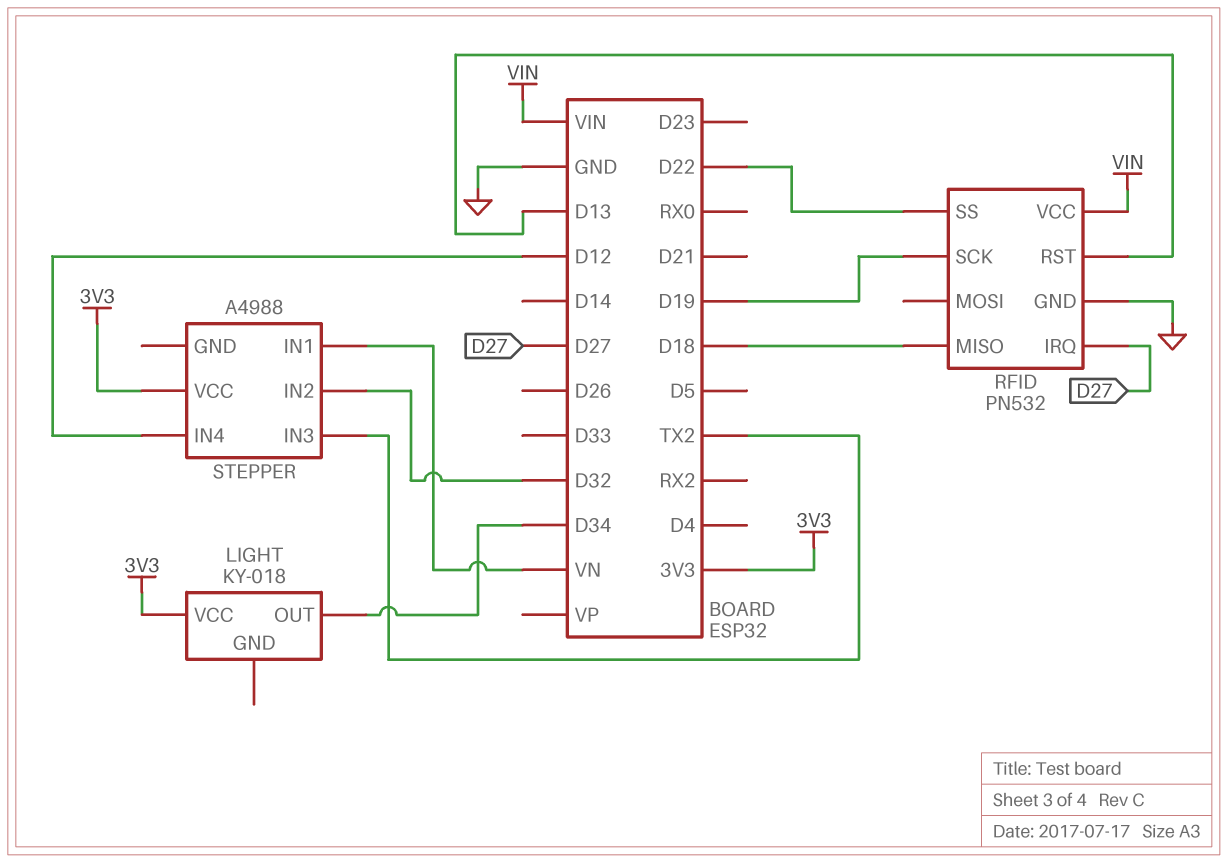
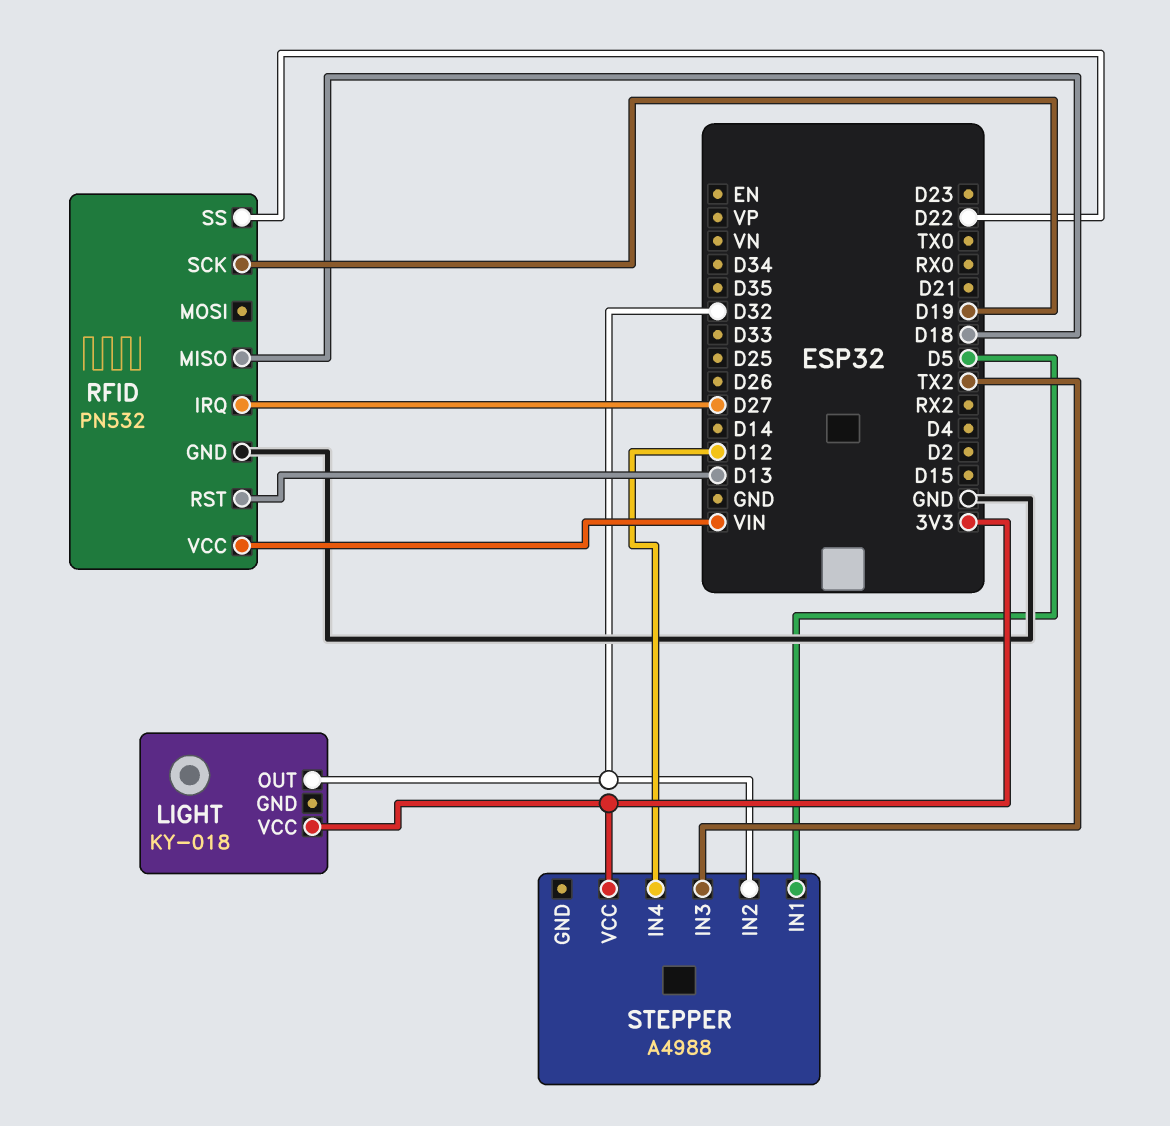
LIGHT pin OUT: D34 -> D32
STEPPER pin IN1: VN -> D5

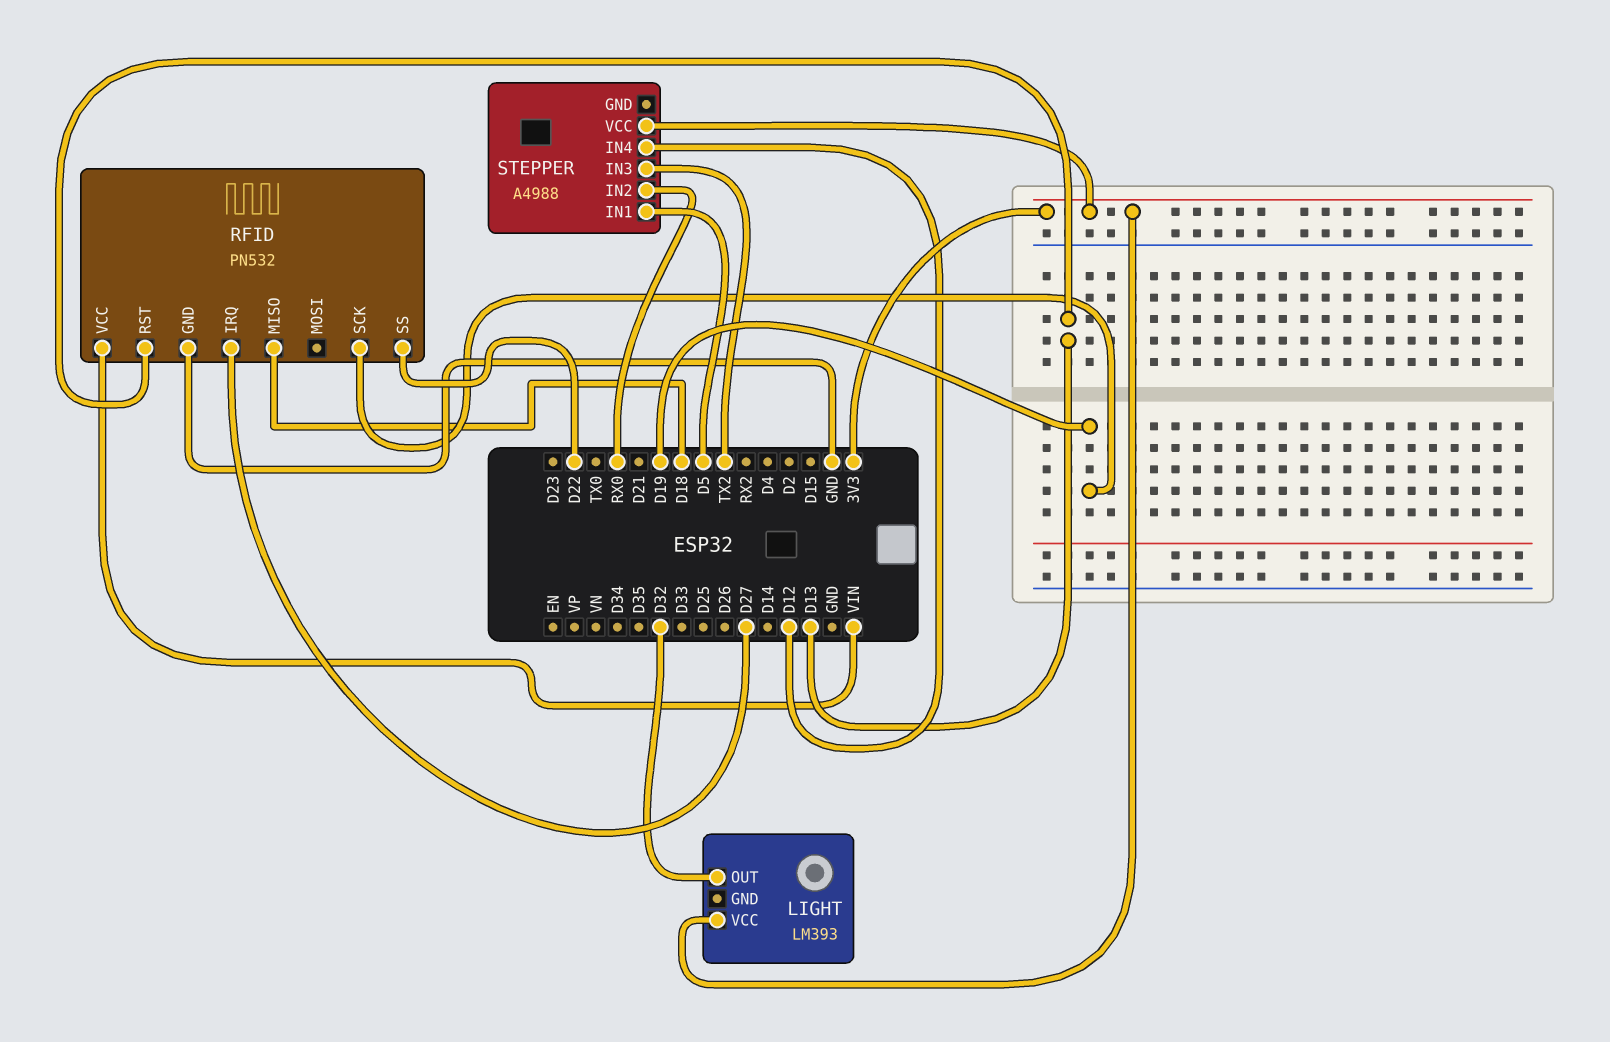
LIGHT: KY-018 -> LM393
STEPPER pin IN2: D32 -> RX0

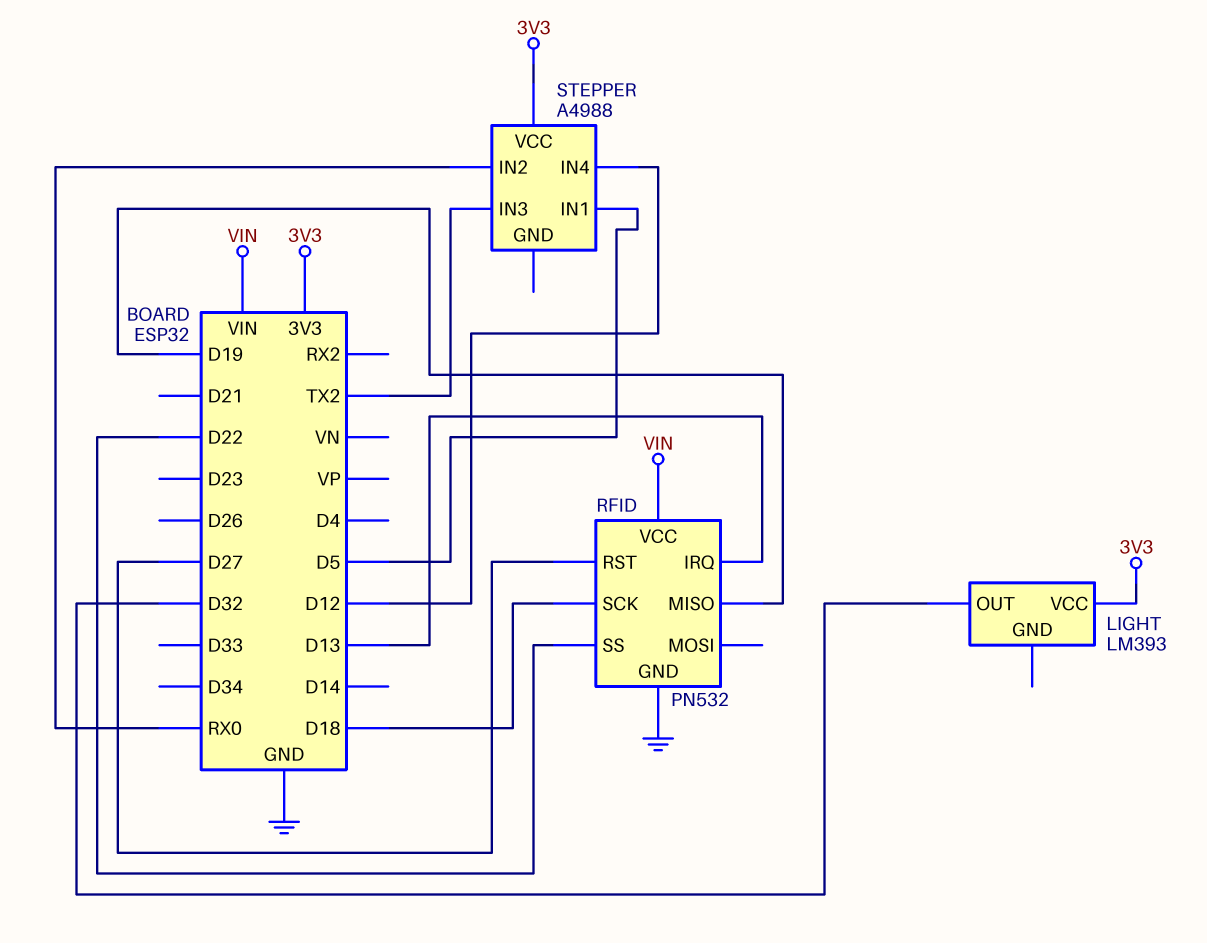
RFID pin IRQ: D27 -> D13
RFID pin MISO: D18 -> D19
RFID pin RST: D13 -> D27
RFID pin SCK: D19 -> D18

